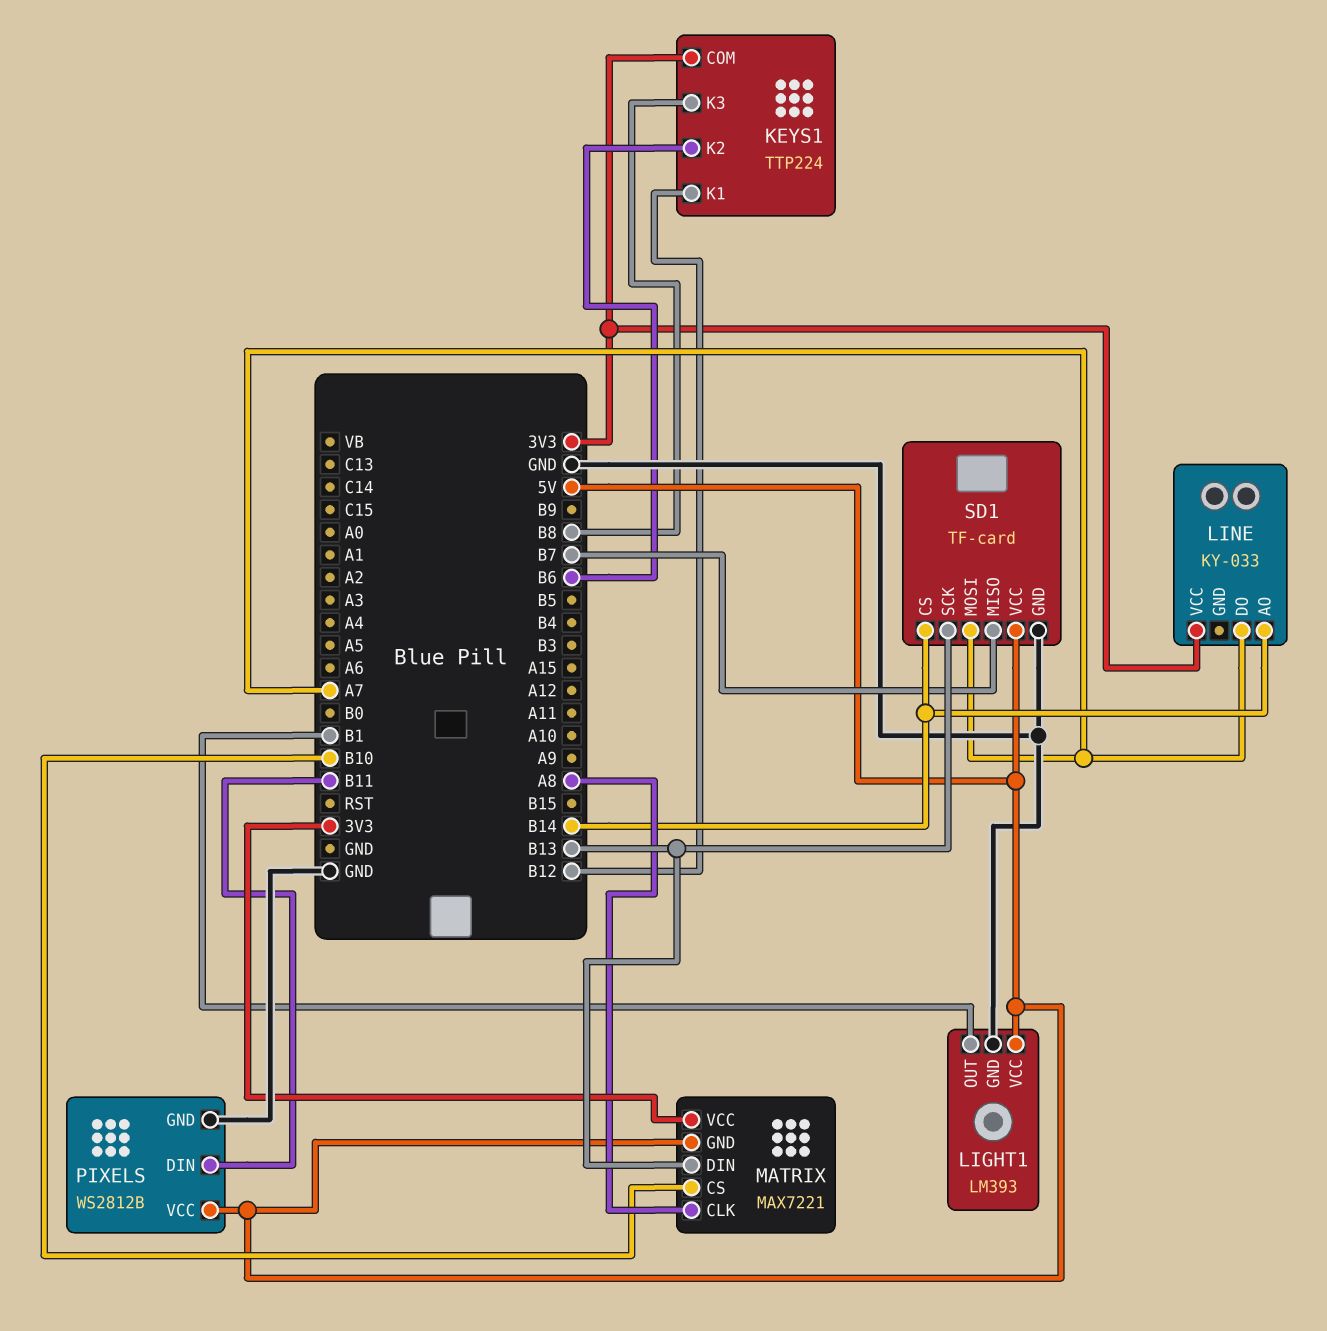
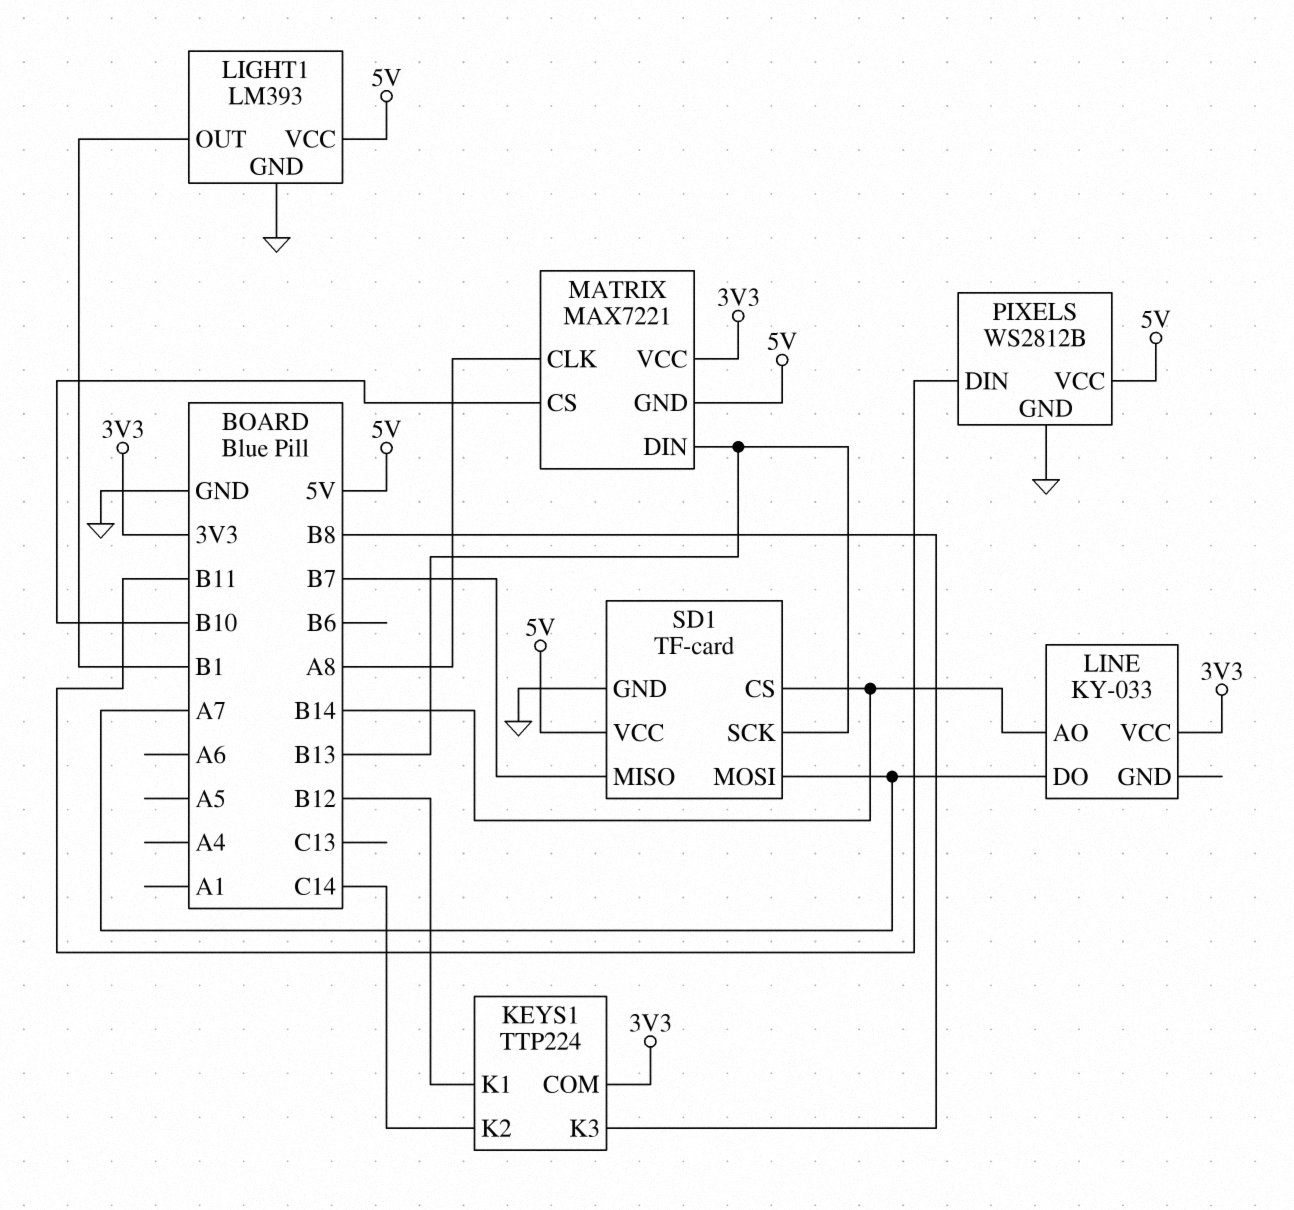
KEYS1 pin K2: B6 -> C14

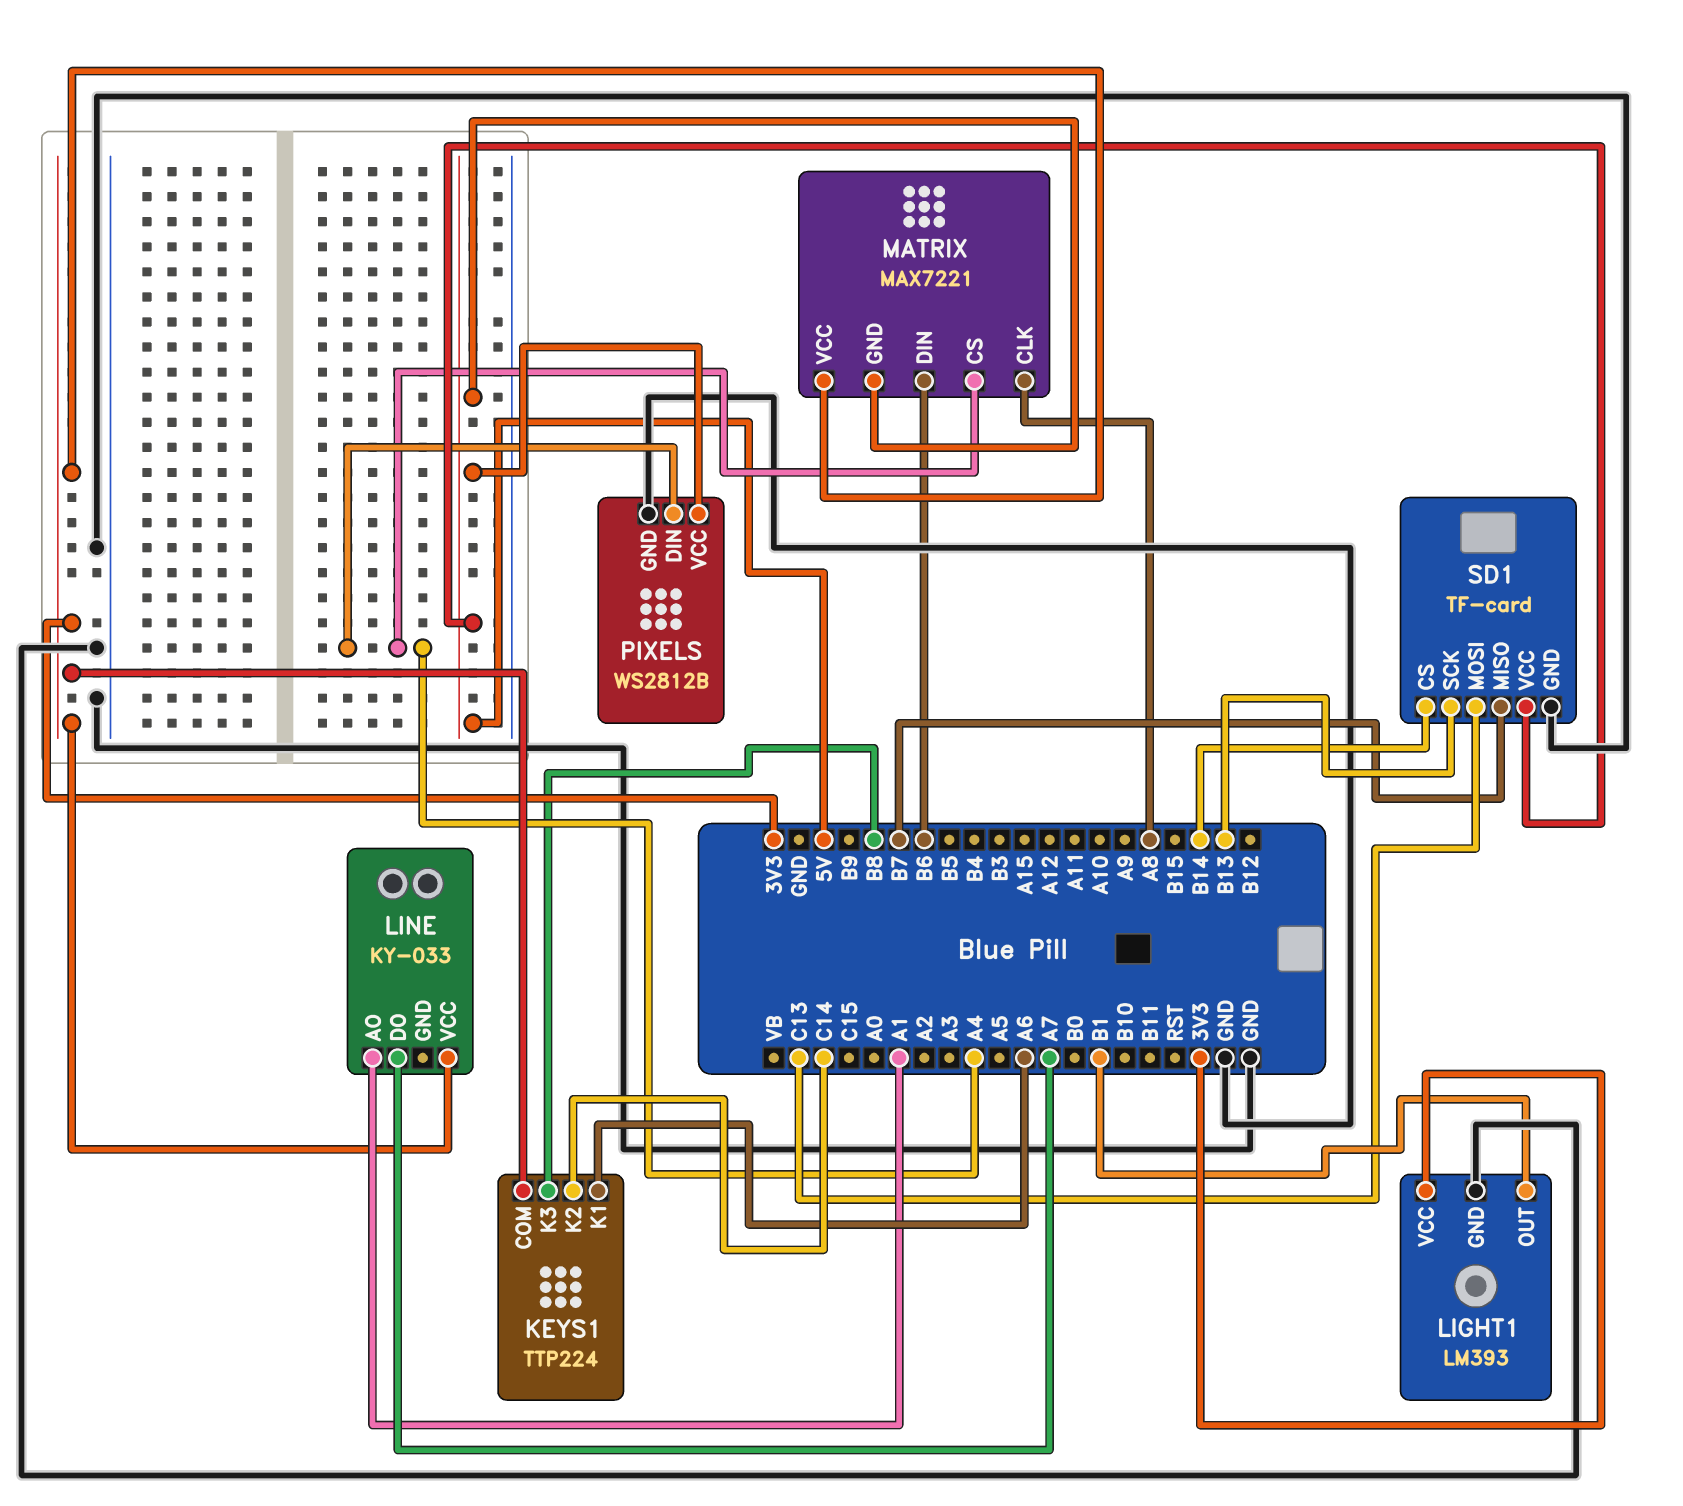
KEYS1 pin K1: B12 -> A6
LIGHT1 pin VCC: 5V -> 3V3
LINE pin AO: B14 -> A1
MATRIX pin CS: B10 -> A4
MATRIX pin DIN: B13 -> B6
PIXELS pin DIN: B11 -> A4
SD1 pin MOSI: A7 -> C13

